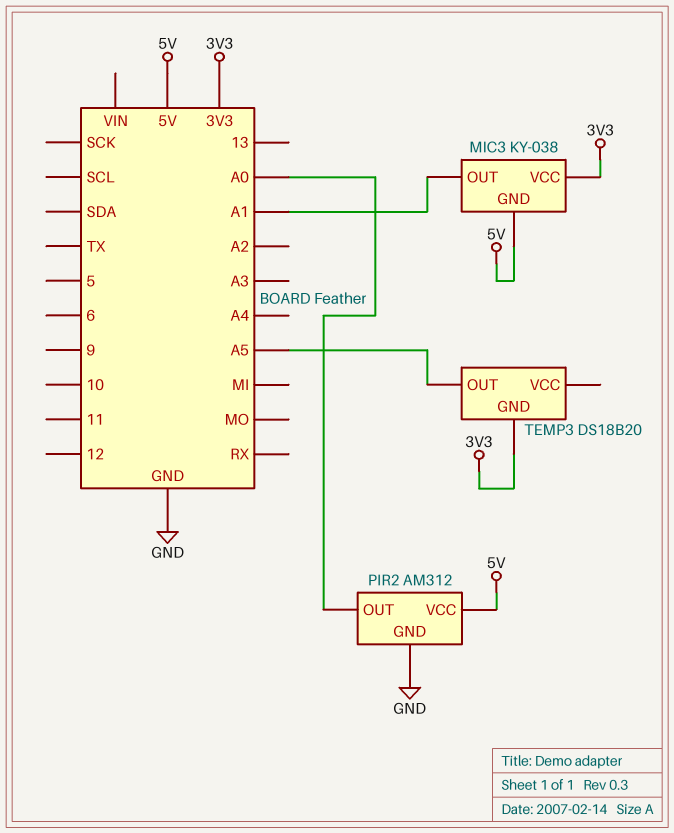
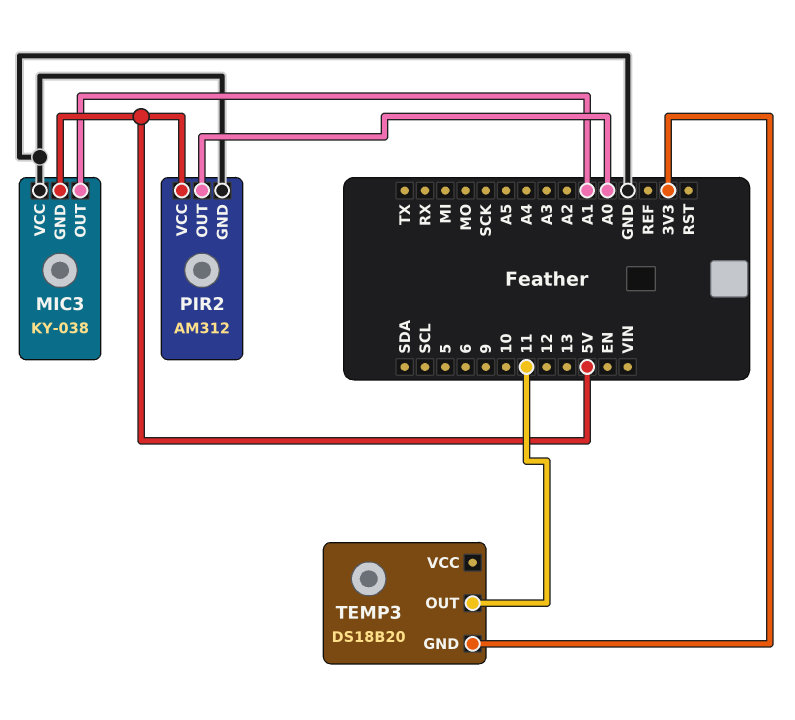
MIC3 pin VCC: 3V3 -> GND
TEMP3 pin OUT: A5 -> 11

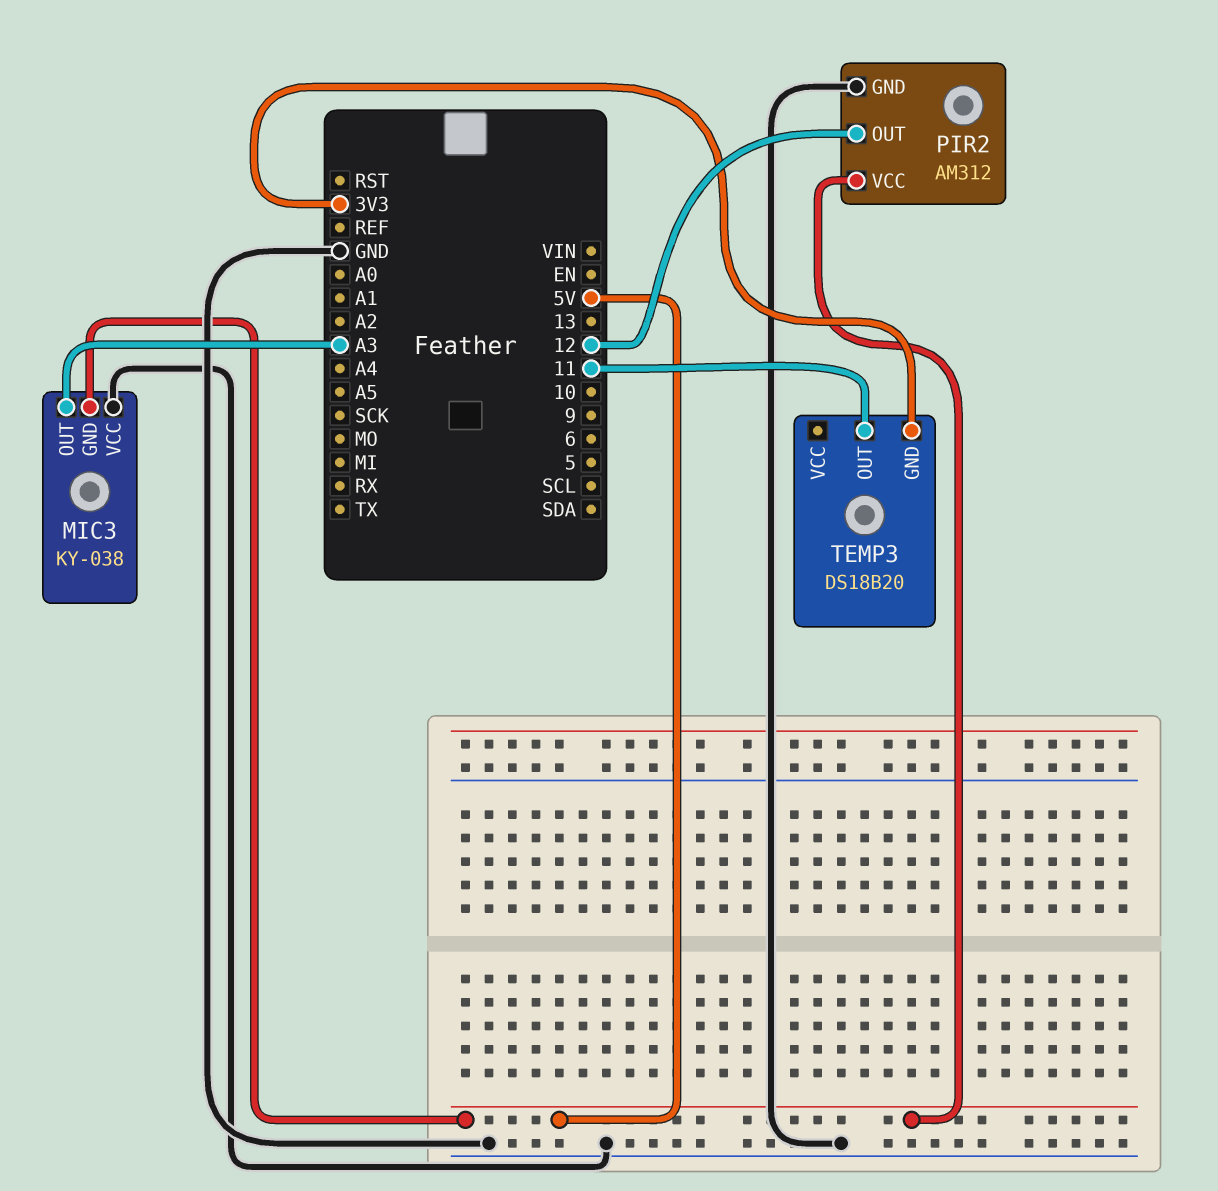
MIC3 pin OUT: A1 -> A3
PIR2 pin OUT: A0 -> 12

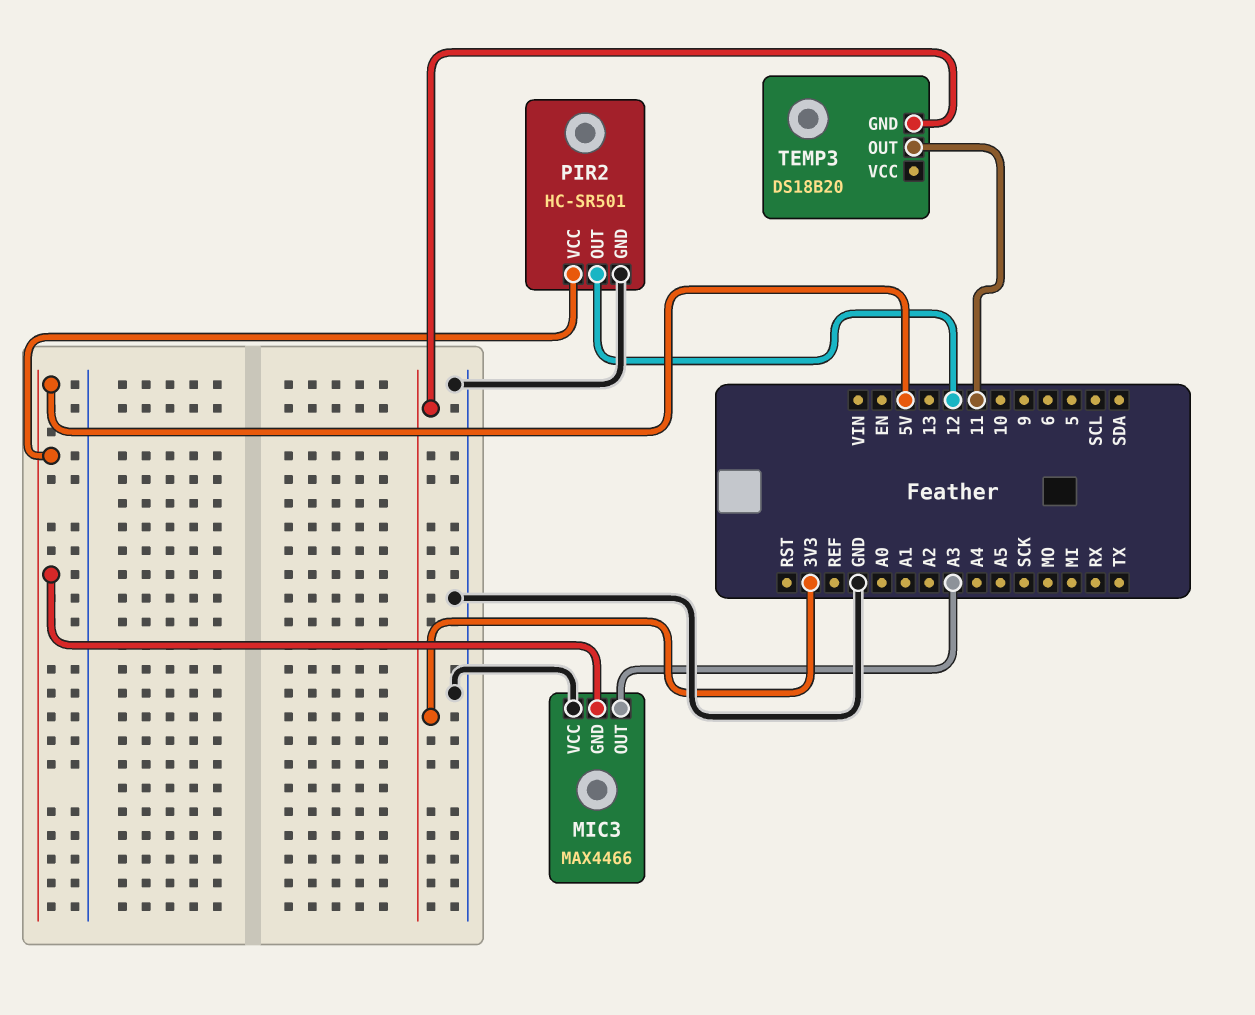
MIC3: KY-038 -> MAX4466
PIR2: AM312 -> HC-SR501

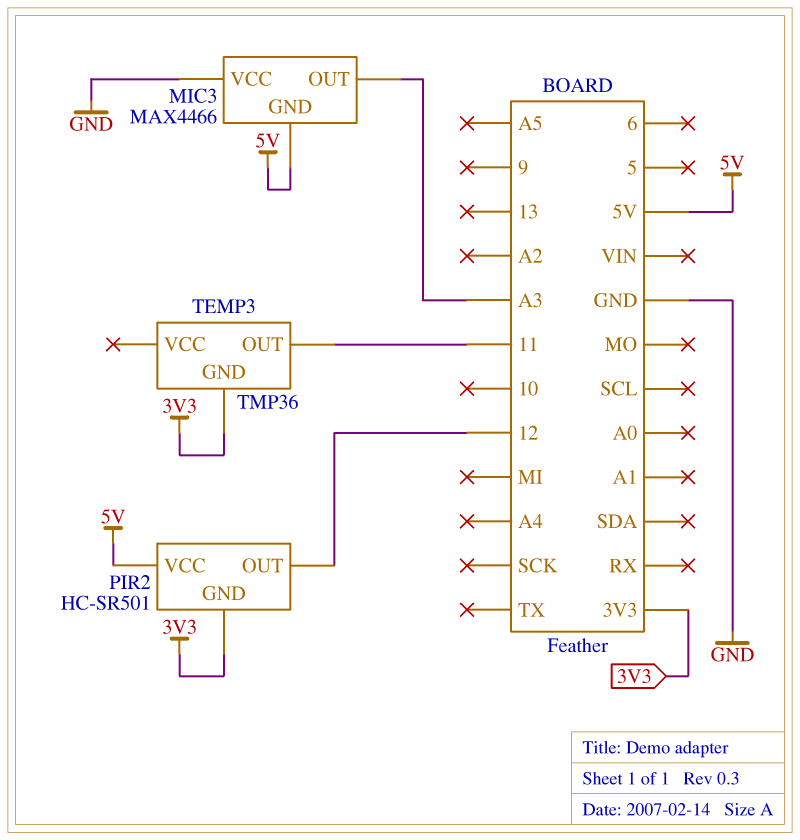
PIR2 pin GND: GND -> 3V3
TEMP3: DS18B20 -> TMP36

